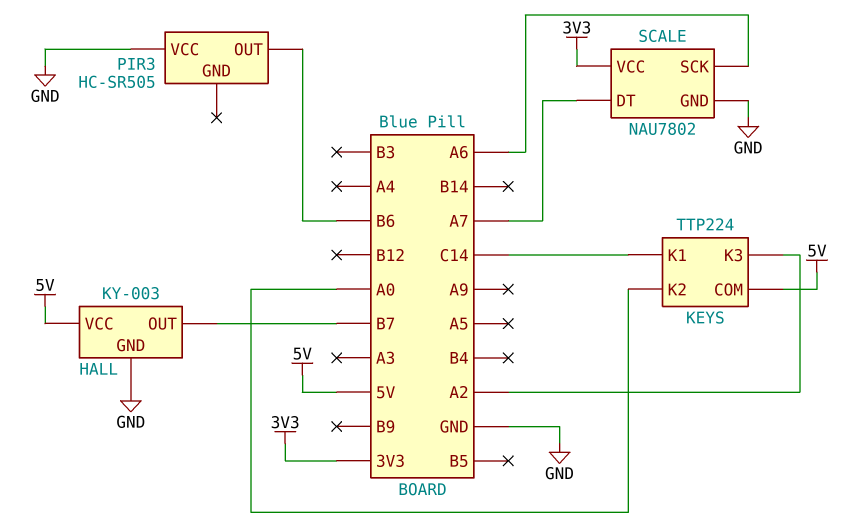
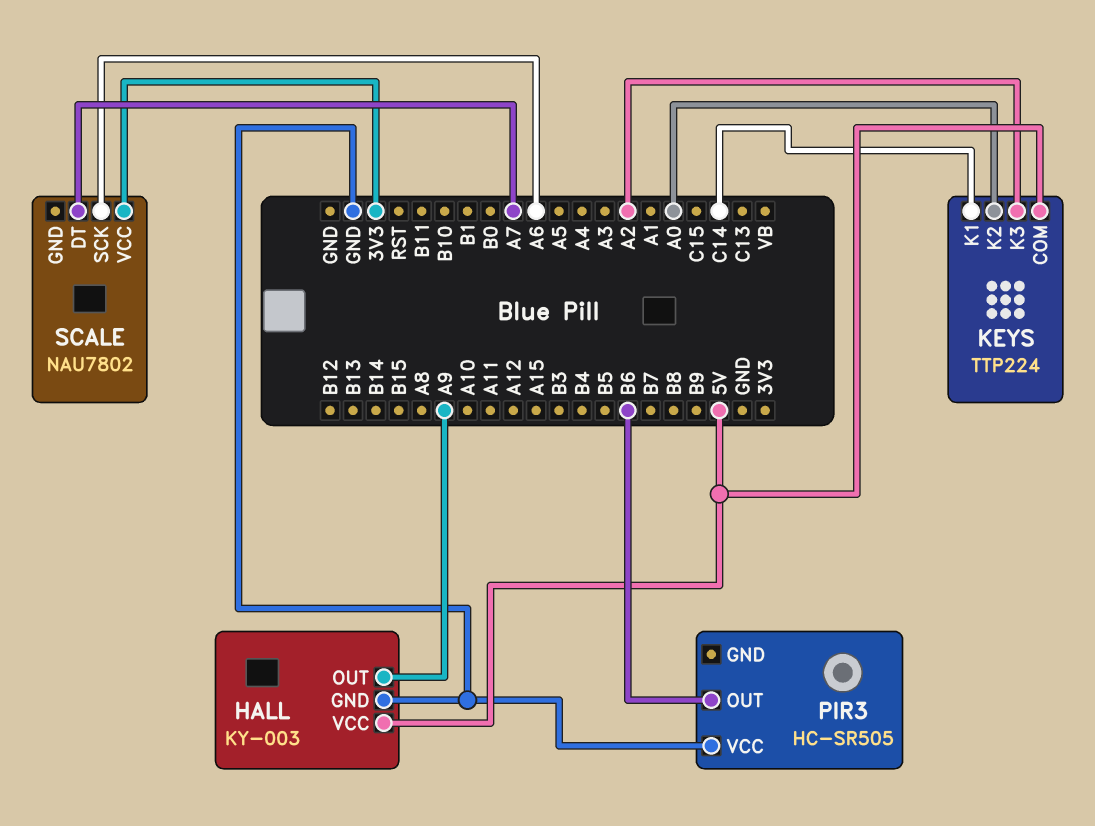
HALL pin OUT: B7 -> A9
SCALE pin GND: GND -> none

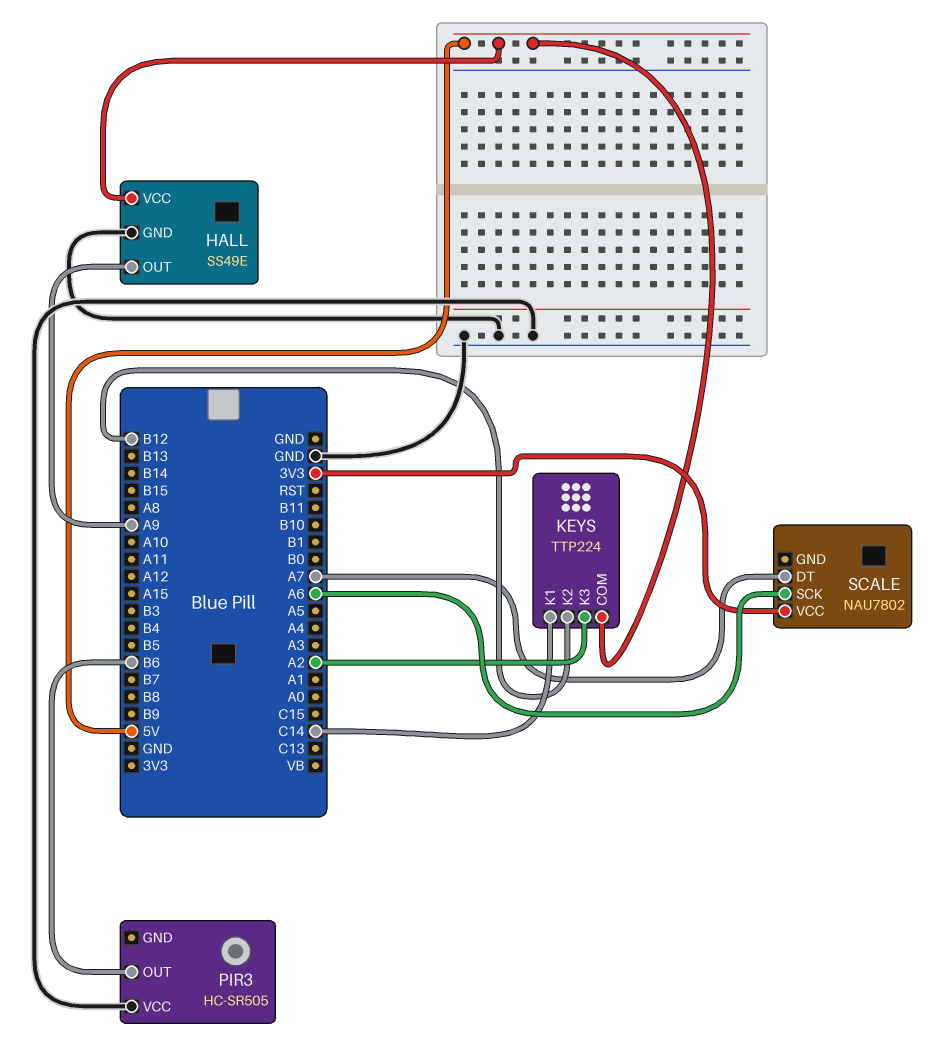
HALL: KY-003 -> SS49E
KEYS pin K2: A0 -> B12

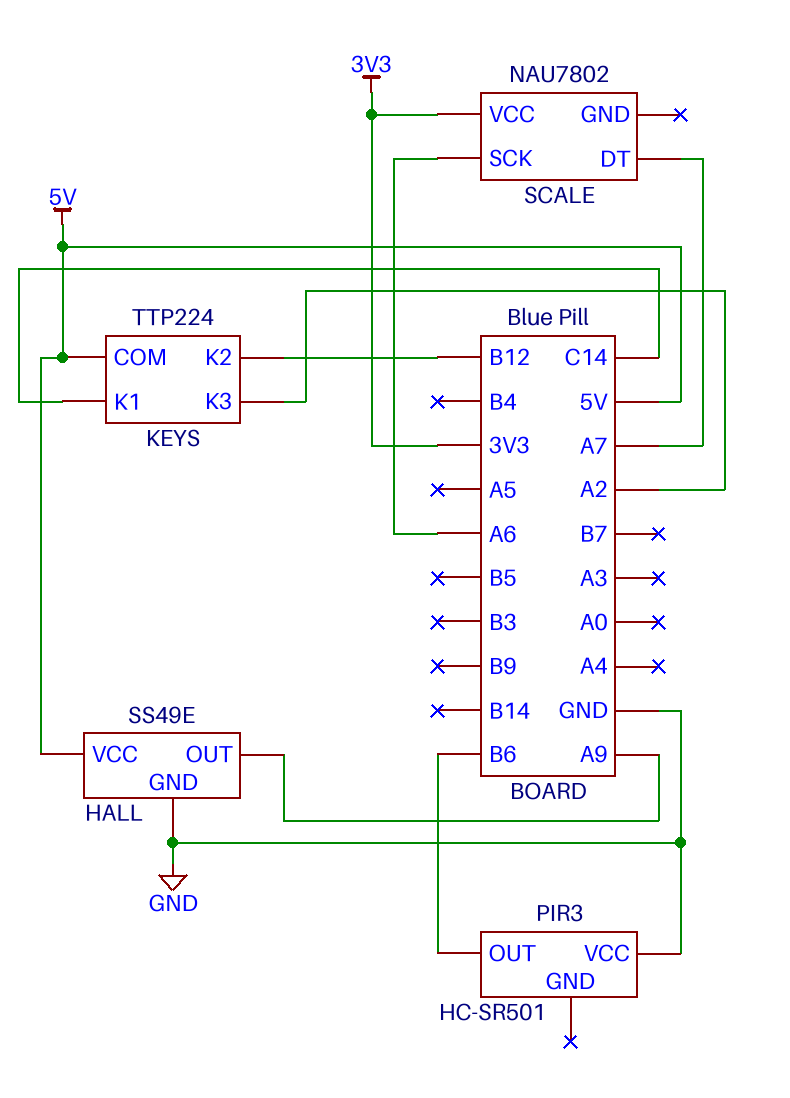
PIR3: HC-SR505 -> HC-SR501

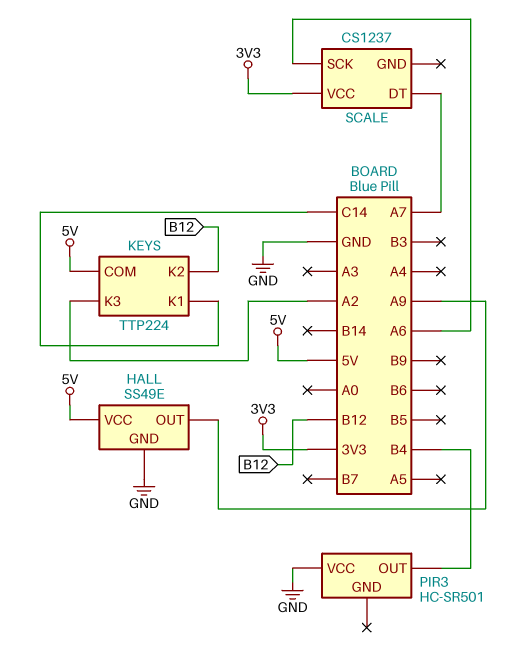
PIR3 pin OUT: B6 -> B4
SCALE: NAU7802 -> CS1237

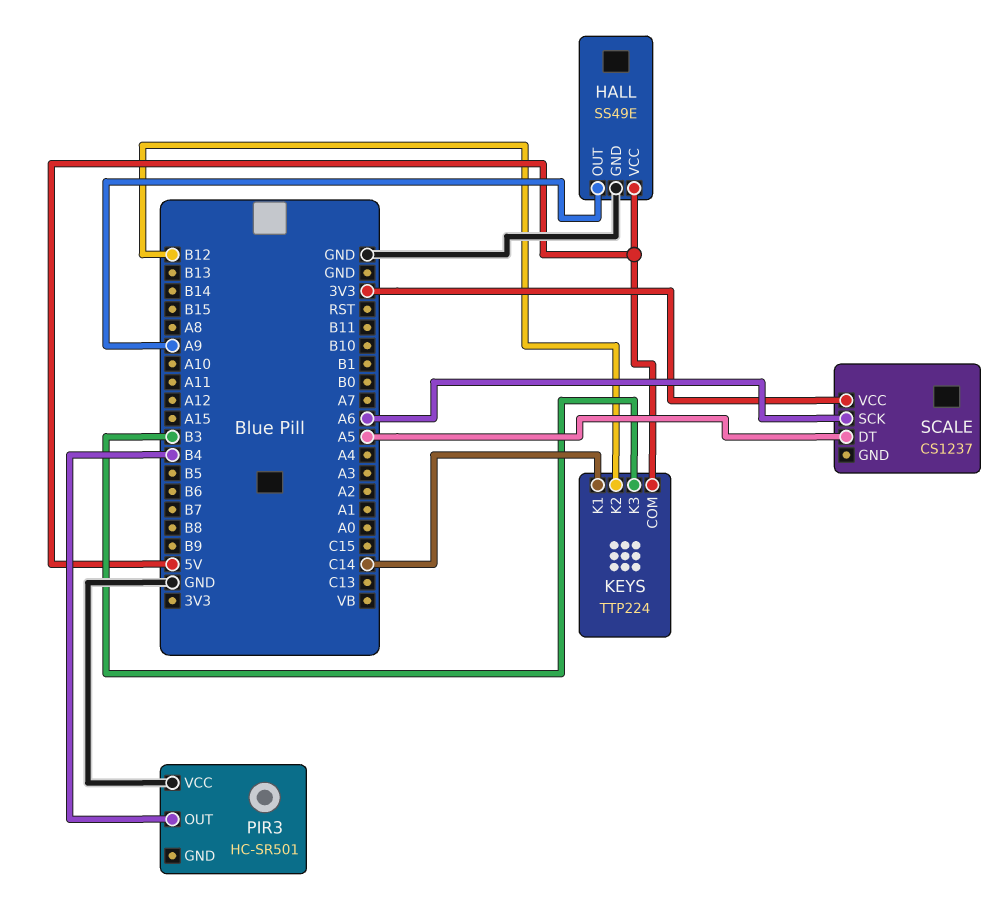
KEYS pin K3: A2 -> B3
SCALE pin DT: A7 -> A5

